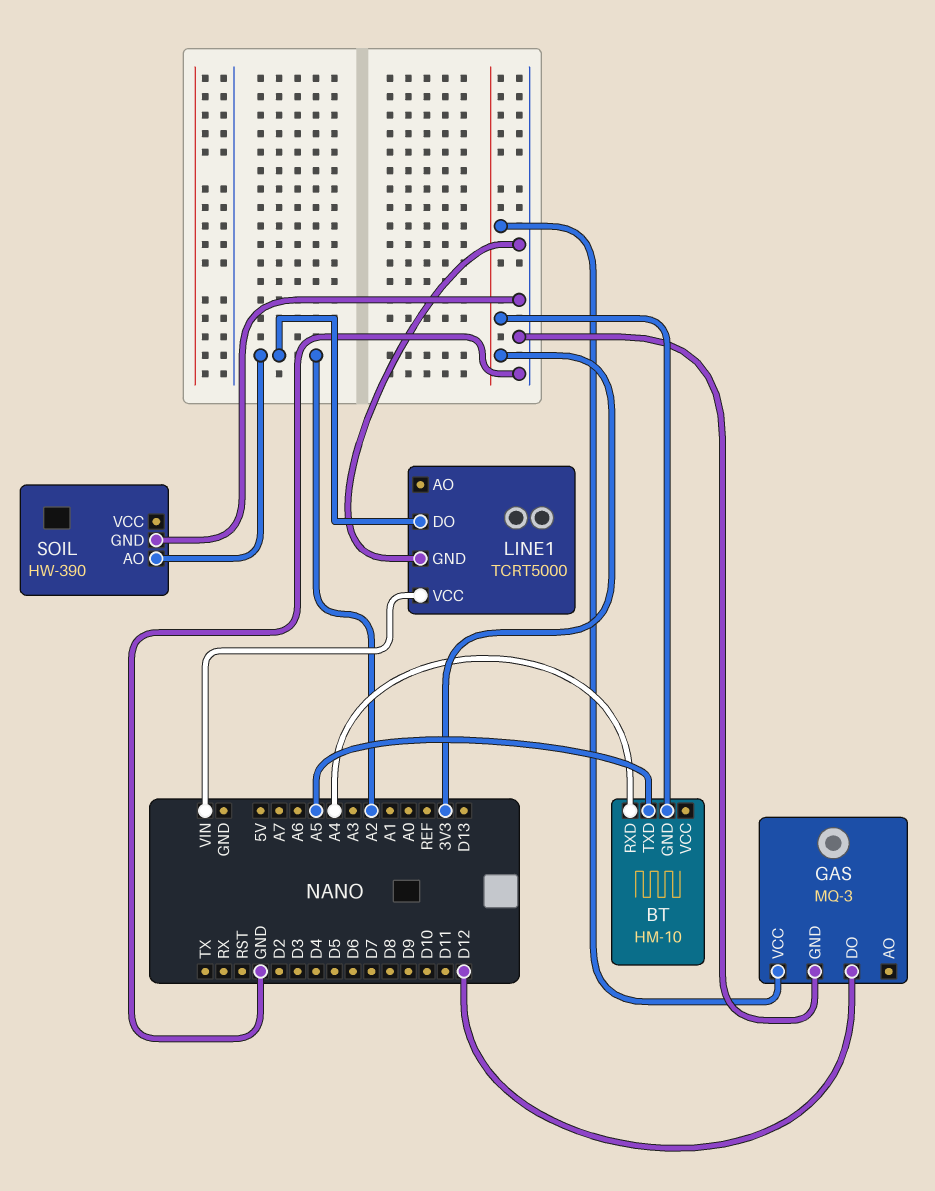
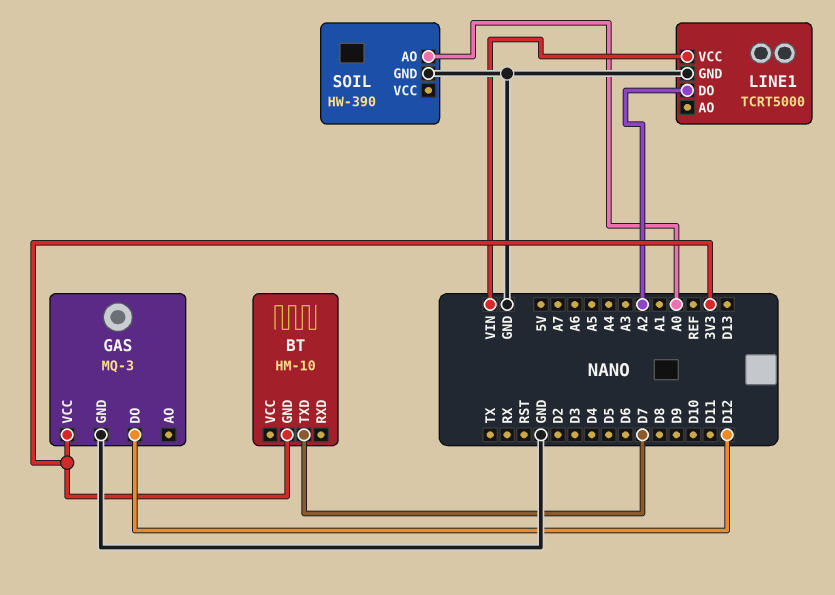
BT pin RXD: A4 -> none
BT pin TXD: A5 -> D7
SOIL pin AO: A2 -> A0

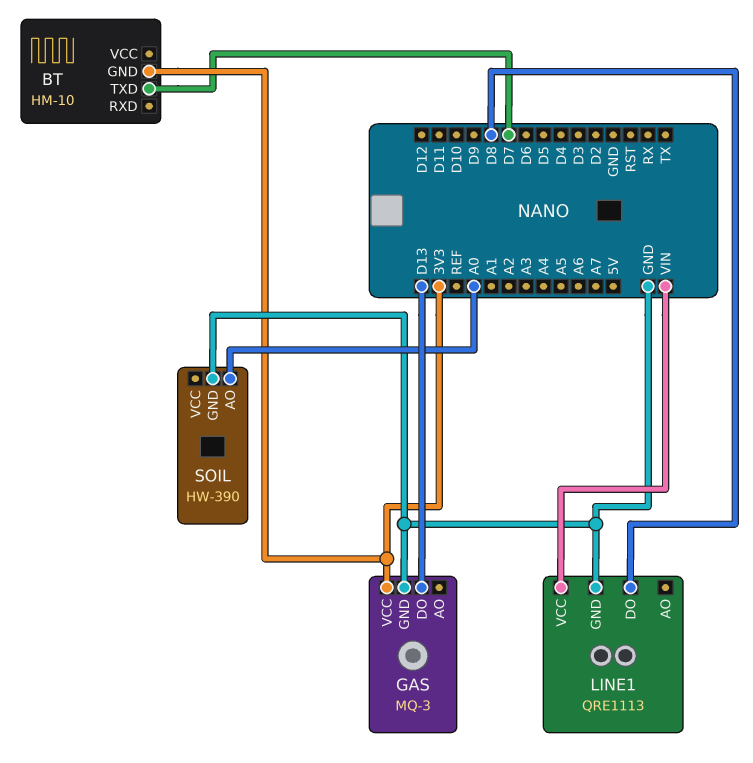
GAS pin DO: D12 -> D13
LINE1: TCRT5000 -> QRE1113
LINE1 pin DO: A2 -> D8

